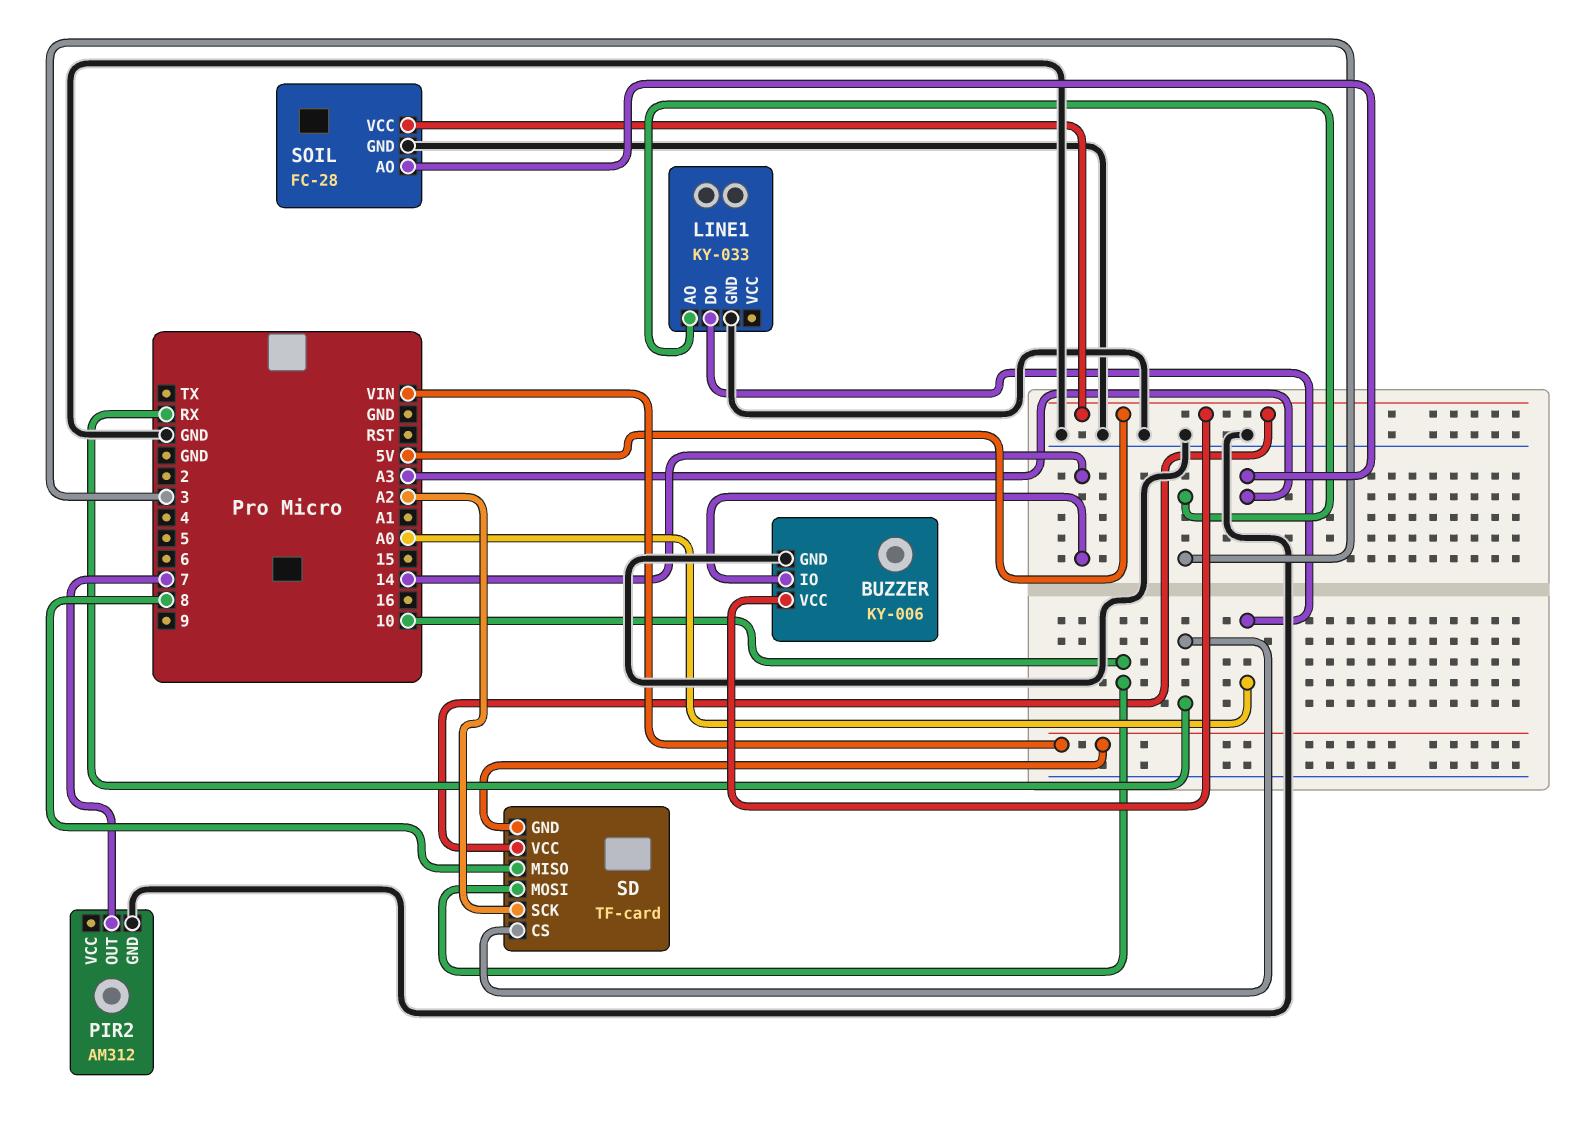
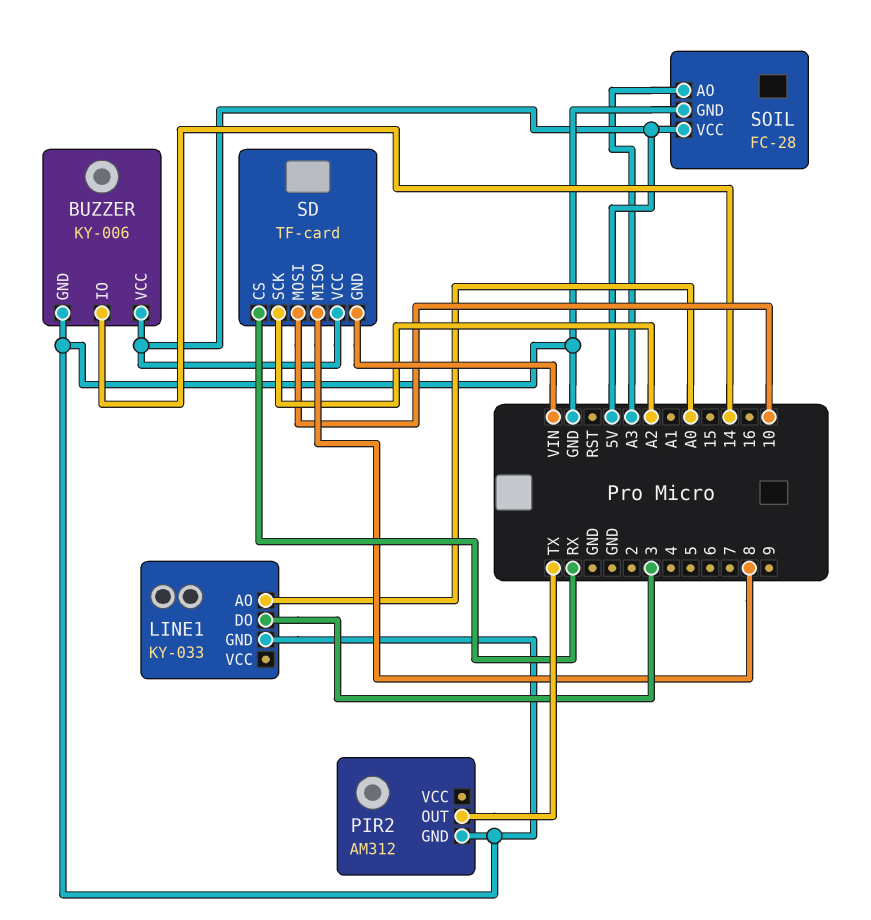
LINE1 pin AO: 3 -> A0
LINE1 pin DO: A0 -> 3
PIR2 pin OUT: 7 -> TX

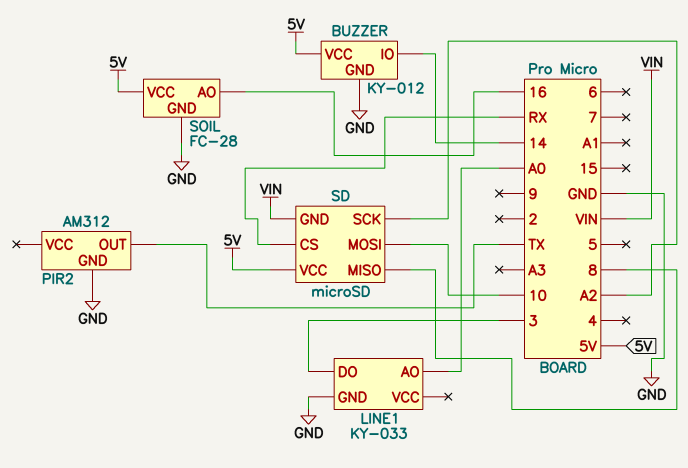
BUZZER: KY-006 -> KY-012
SD: TF-card -> microSD
SOIL pin AO: A3 -> 16

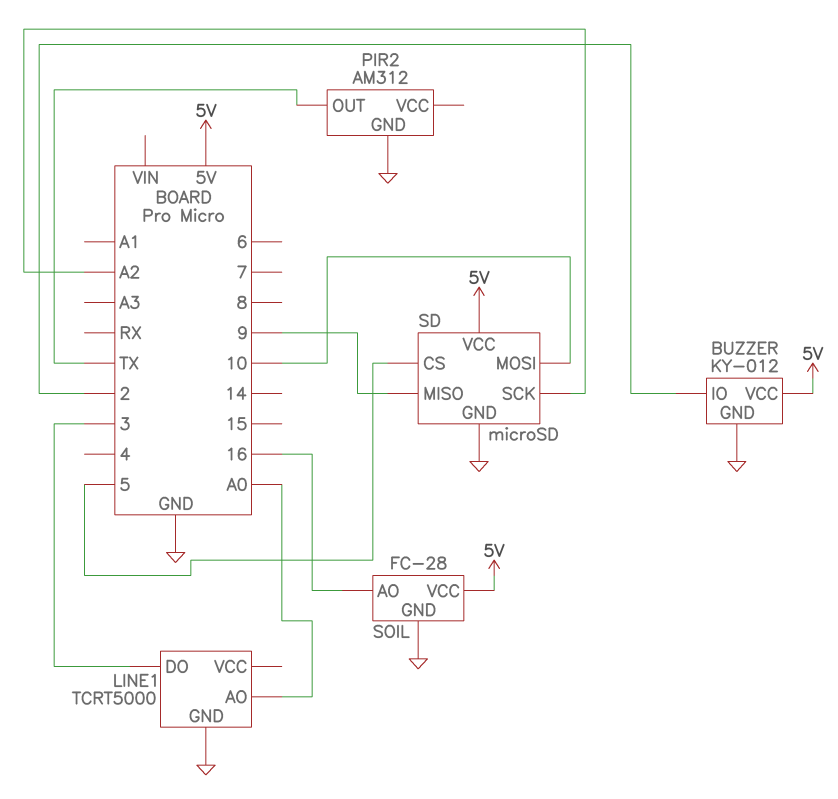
BUZZER pin IO: 14 -> 2
LINE1: KY-033 -> TCRT5000
SD pin CS: RX -> 5
SD pin GND: VIN -> GND
SD pin MISO: 8 -> 9

